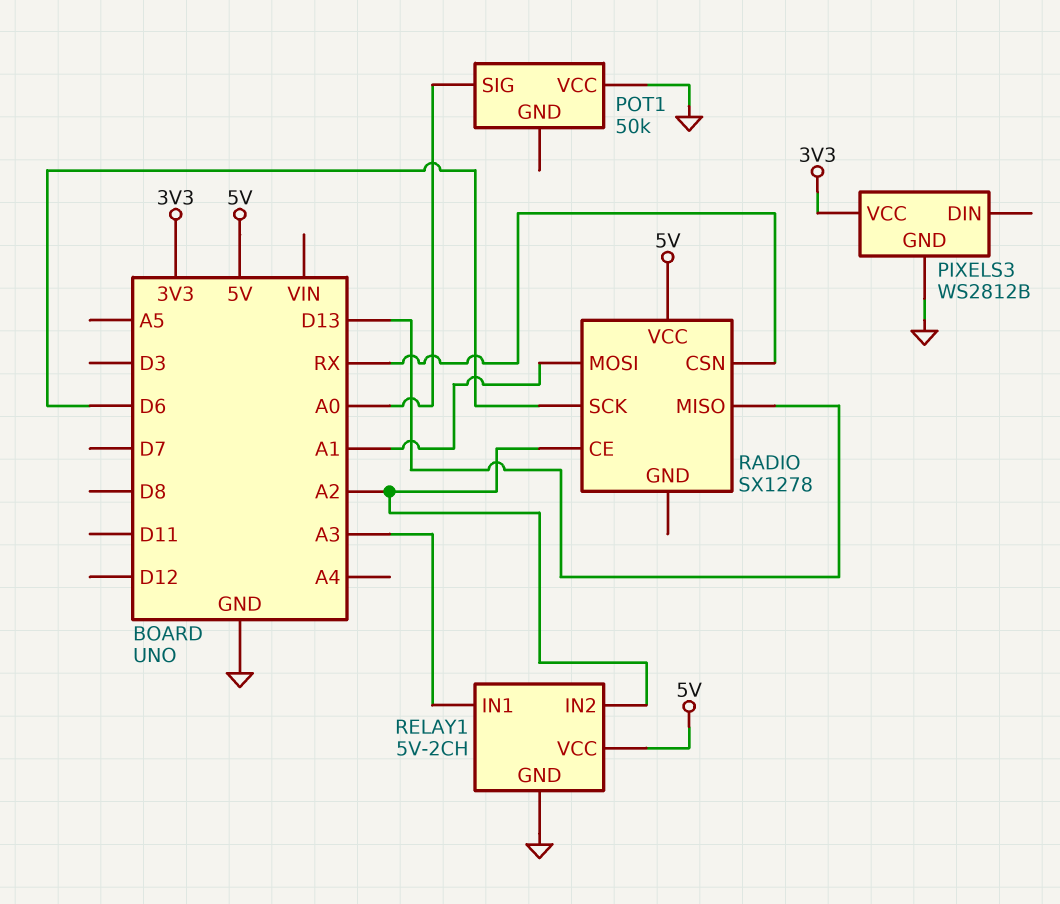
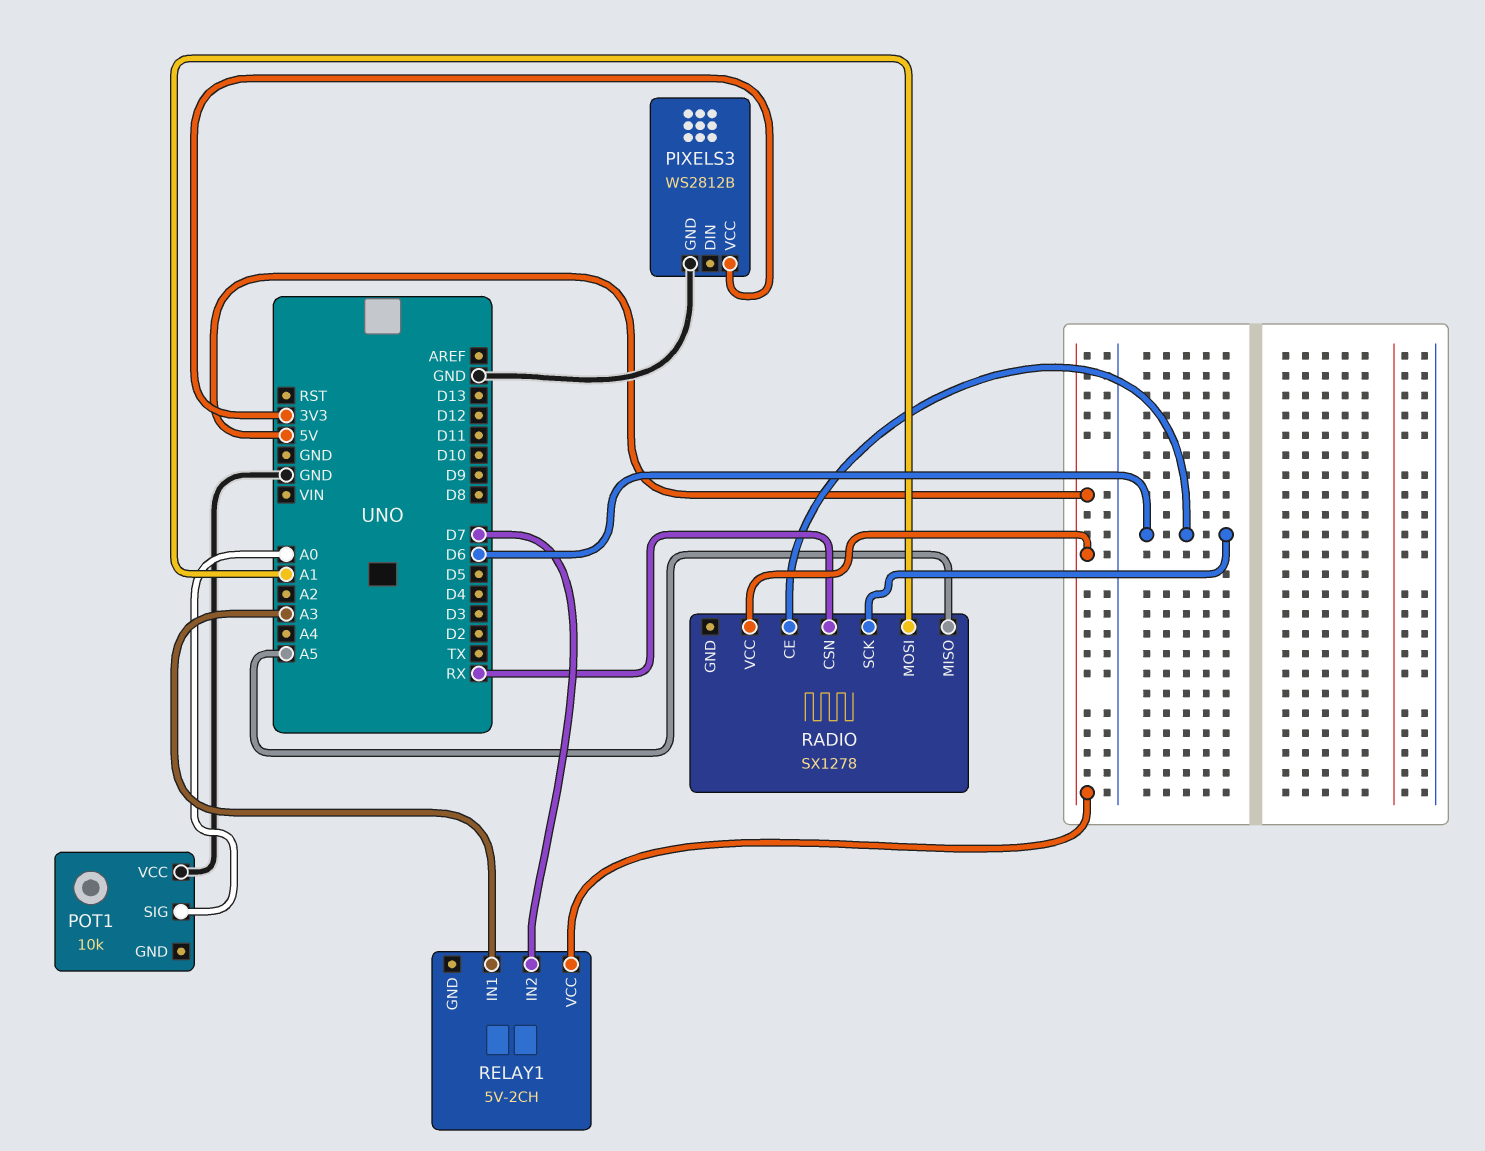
POT1: 50k -> 10k
RADIO pin CE: A2 -> D6
RADIO pin MISO: D13 -> A5
RELAY1 pin GND: GND -> none
RELAY1 pin IN2: A2 -> D7

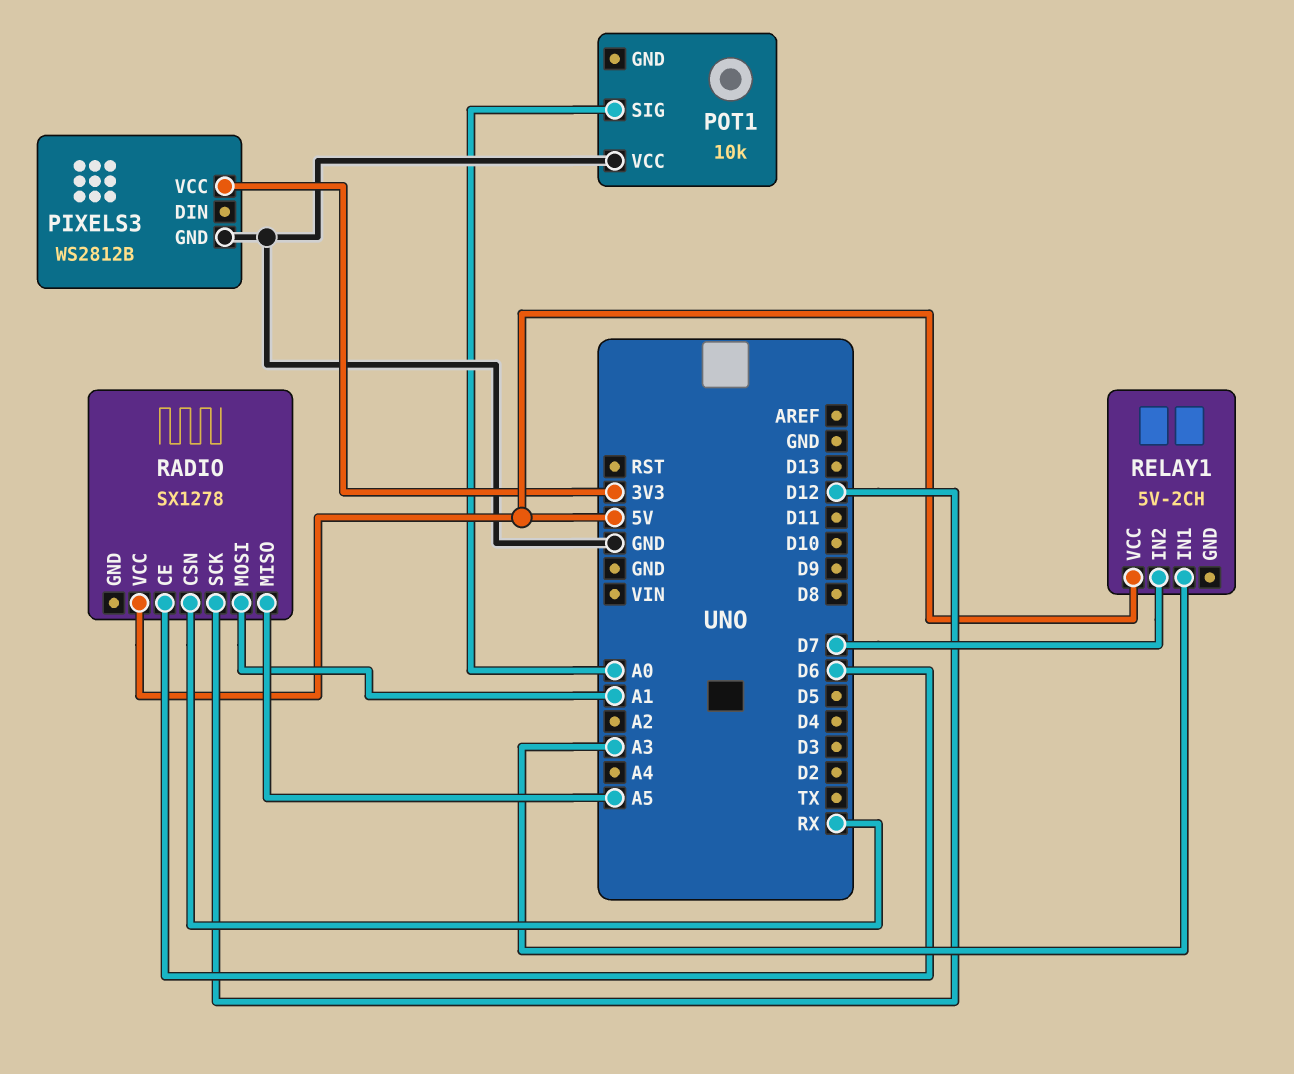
RADIO pin SCK: D6 -> D12

